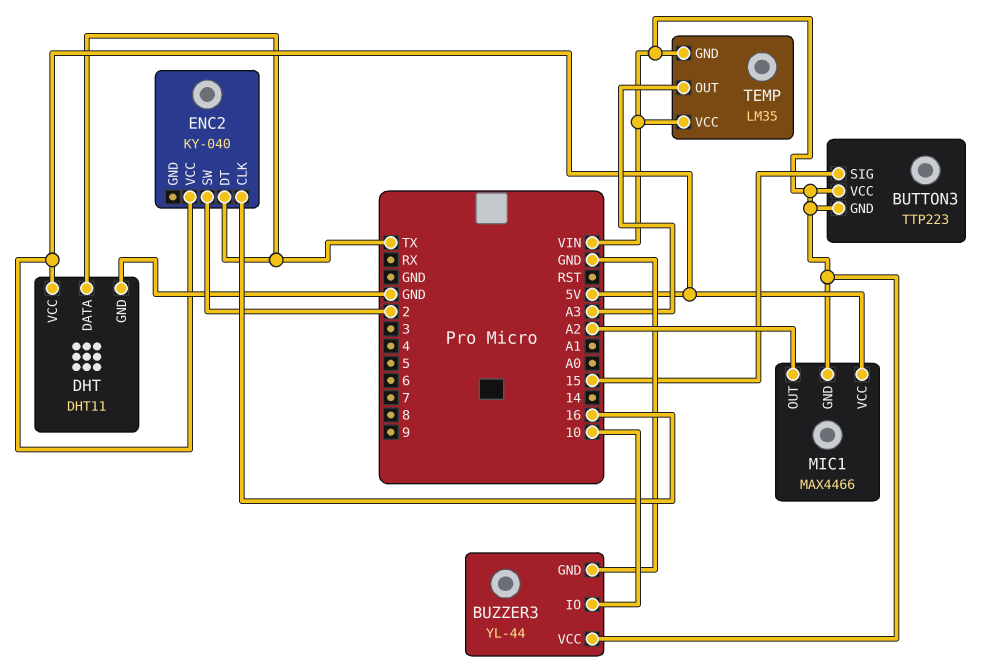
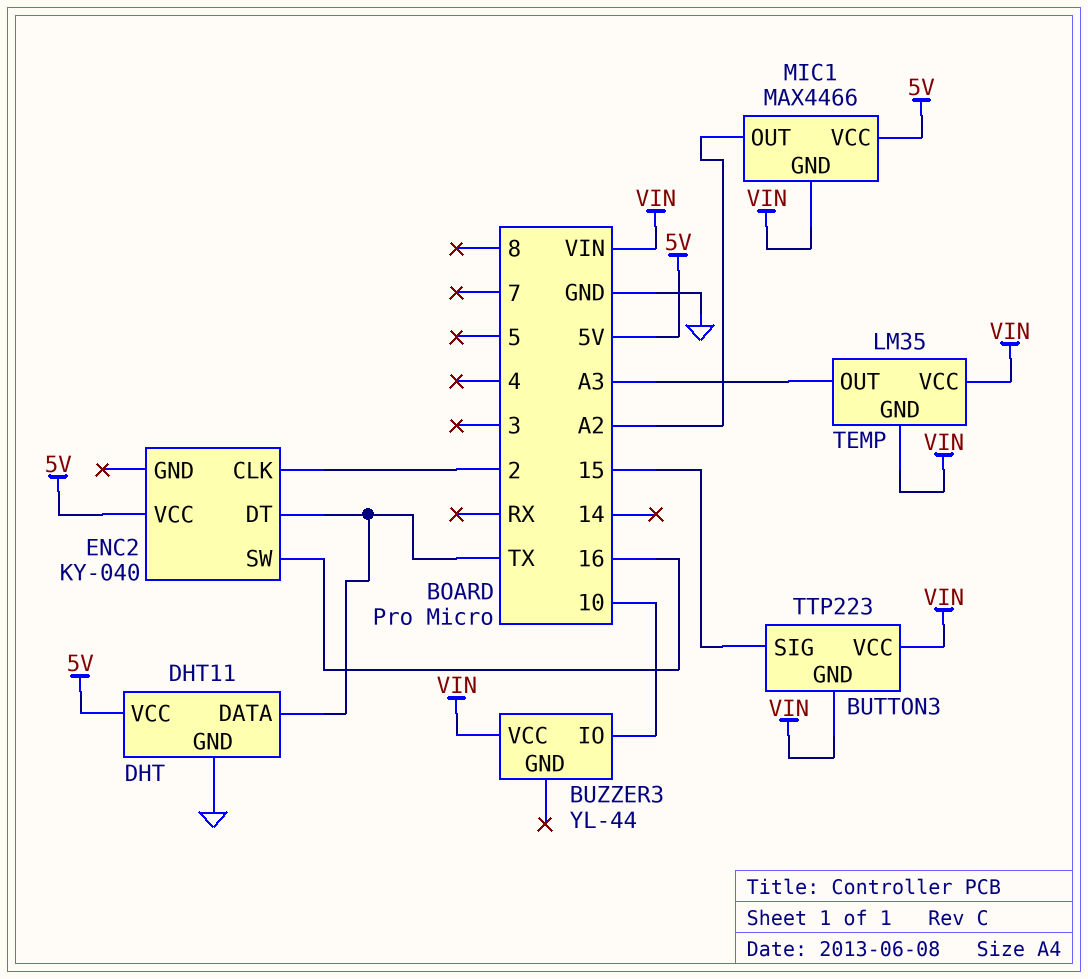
BUZZER3 pin GND: GND -> none
ENC2 pin CLK: 16 -> 2
ENC2 pin SW: 2 -> 16

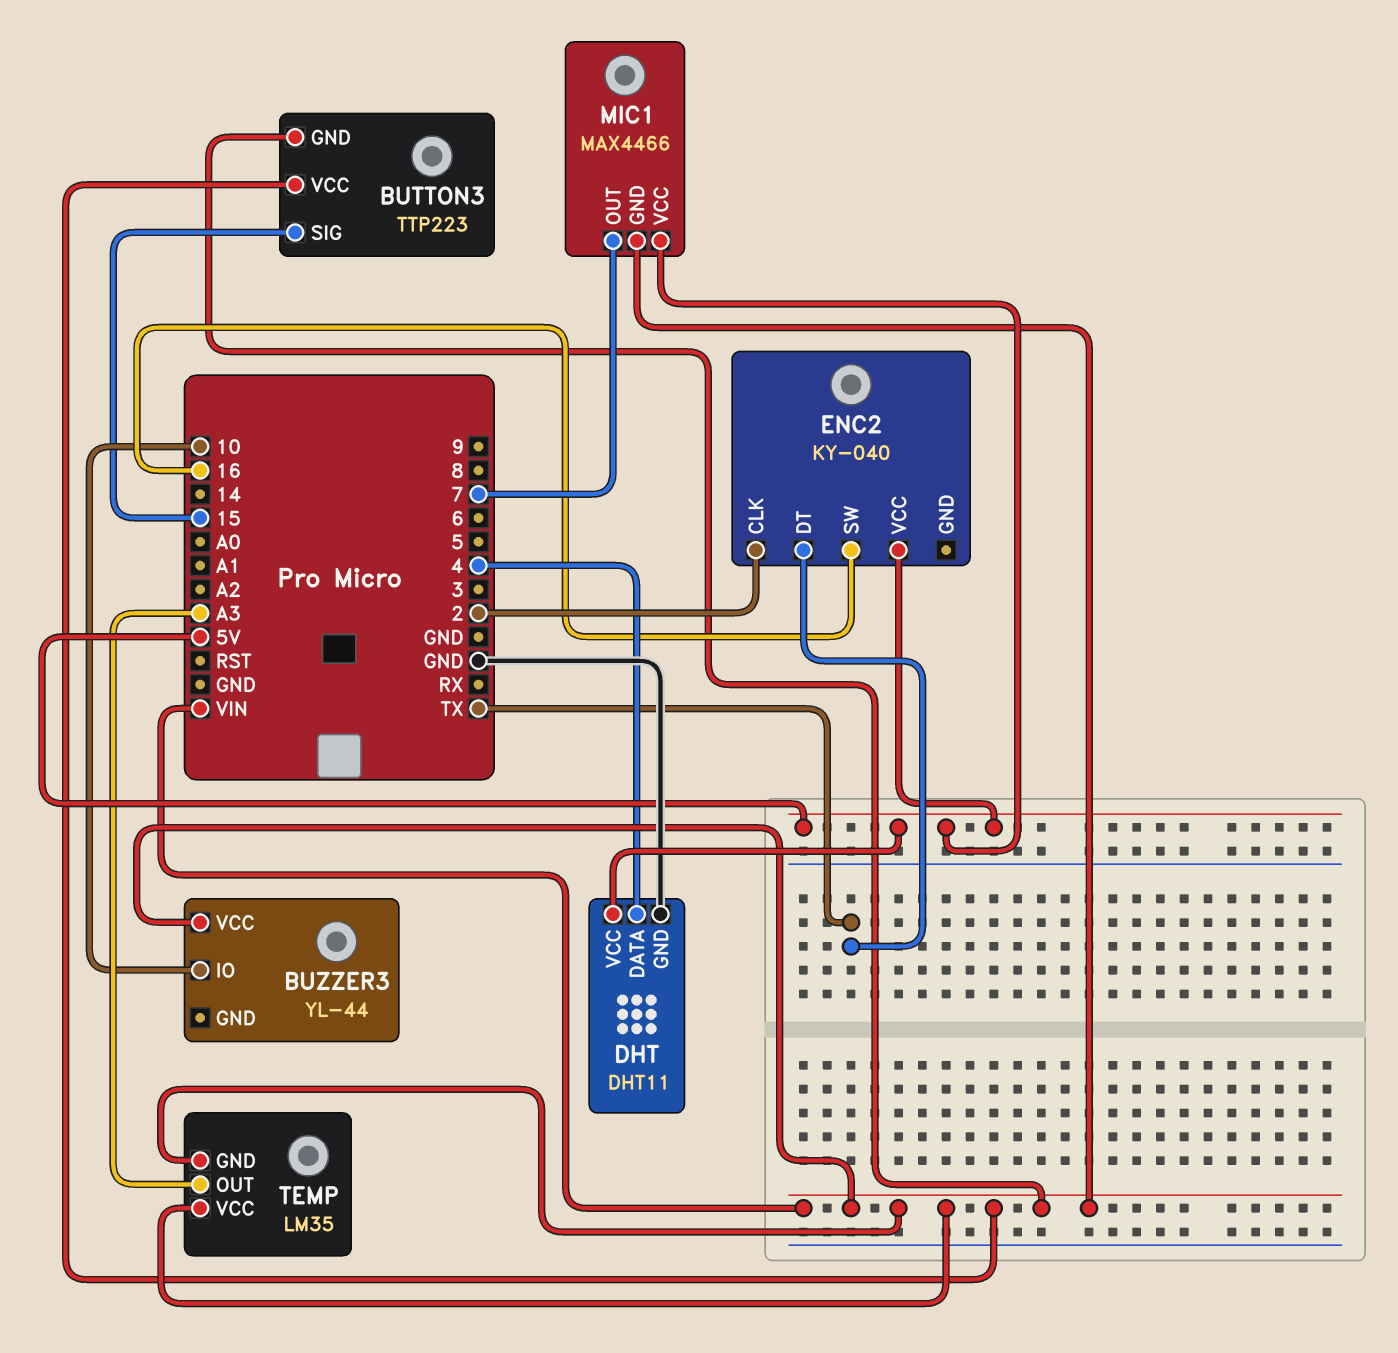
DHT pin DATA: TX -> 4
MIC1 pin OUT: A2 -> 7

